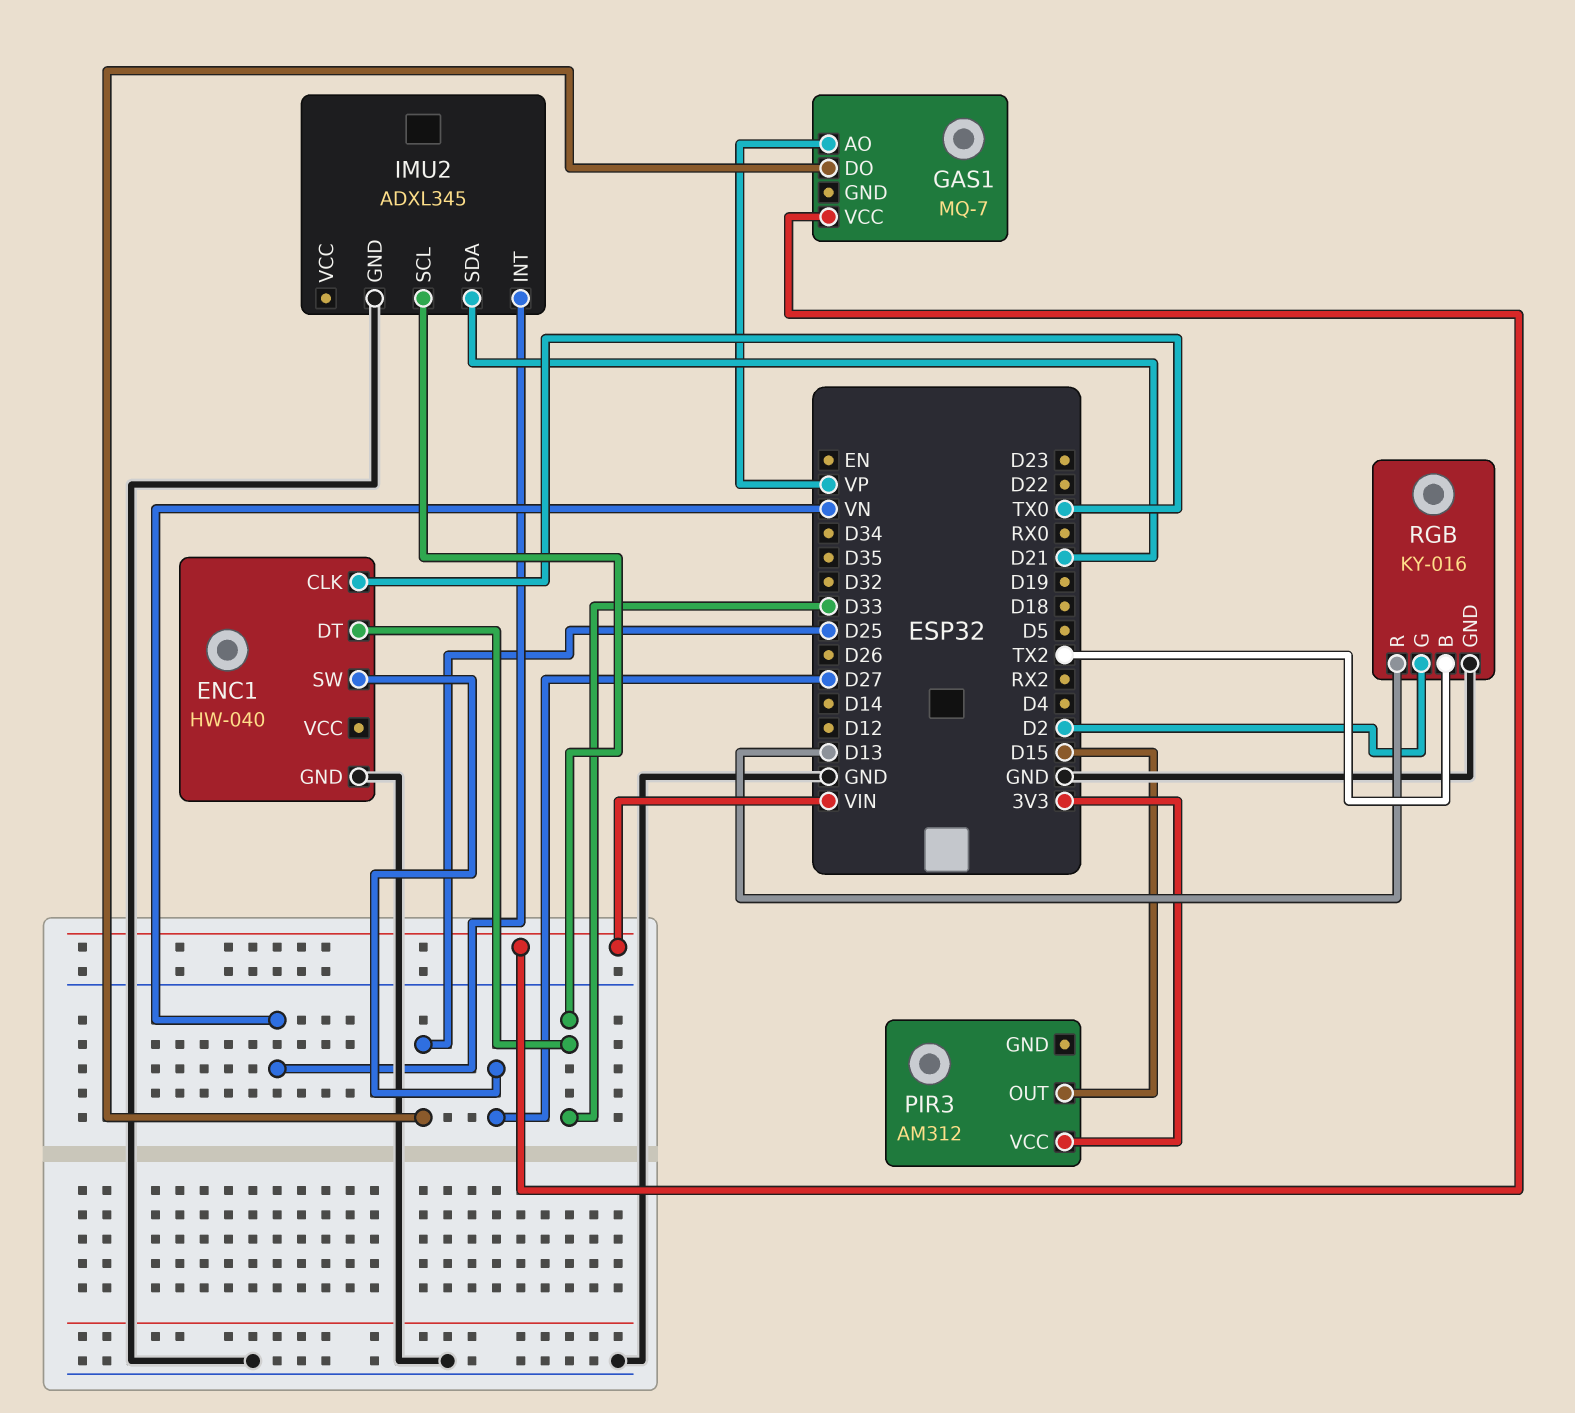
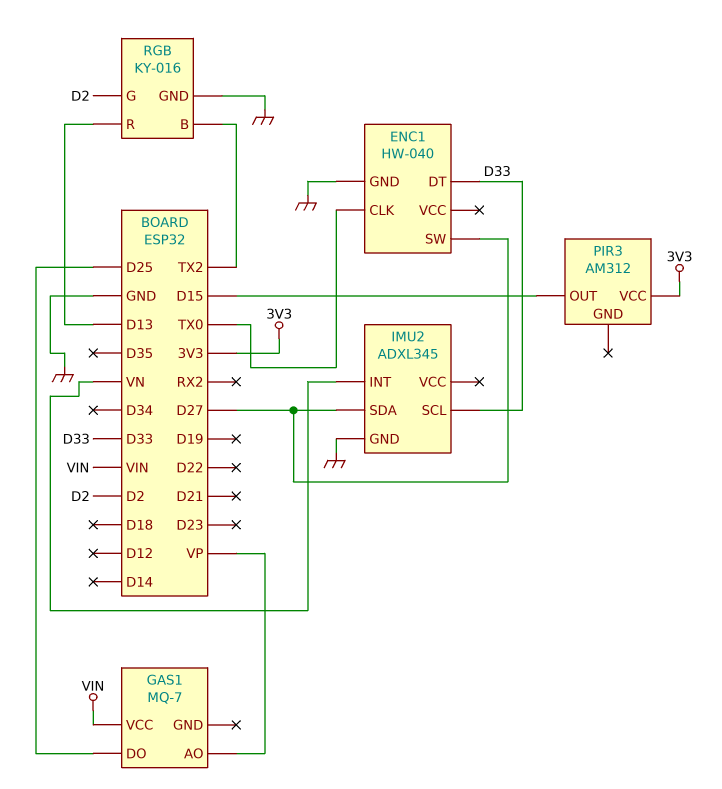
IMU2 pin SDA: D21 -> D27

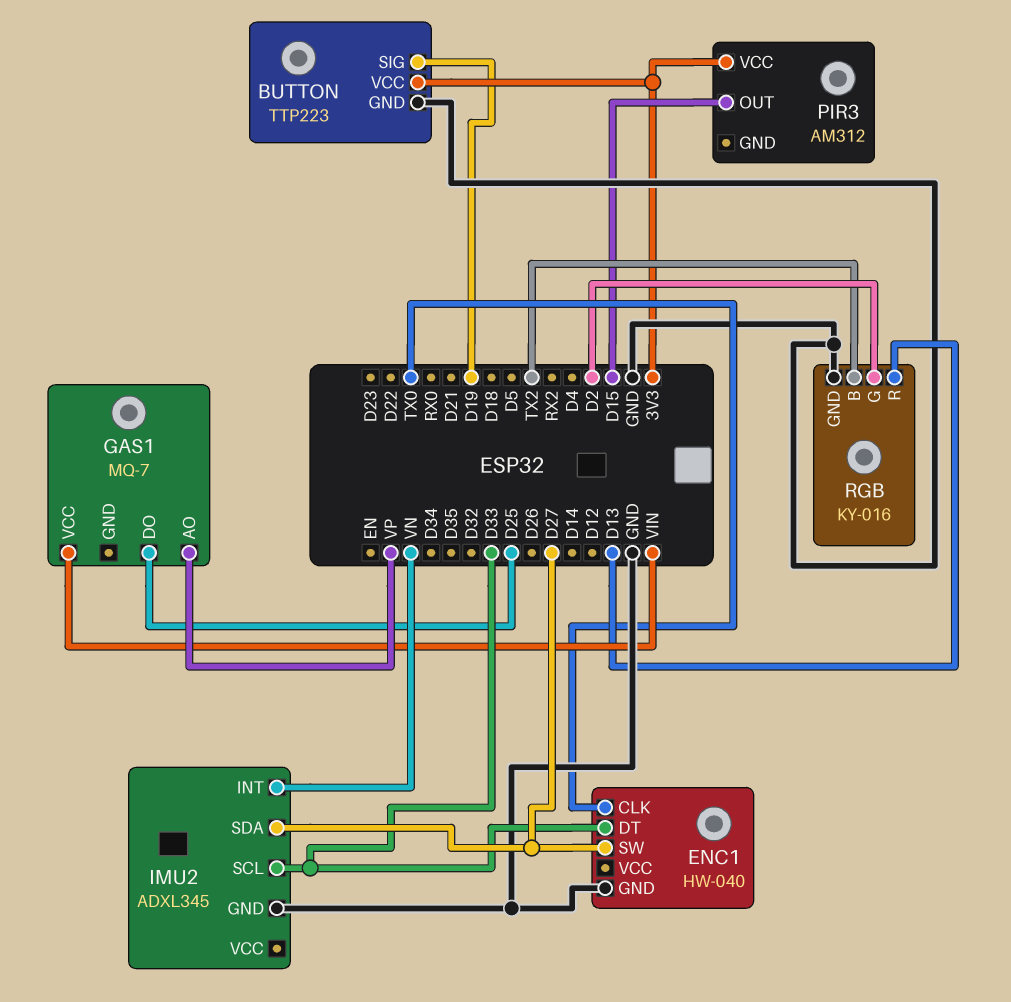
BUTTON: none -> TTP223
BUTTON pin GND: none -> GND
BUTTON pin SIG: none -> D19
BUTTON pin VCC: none -> 3V3

